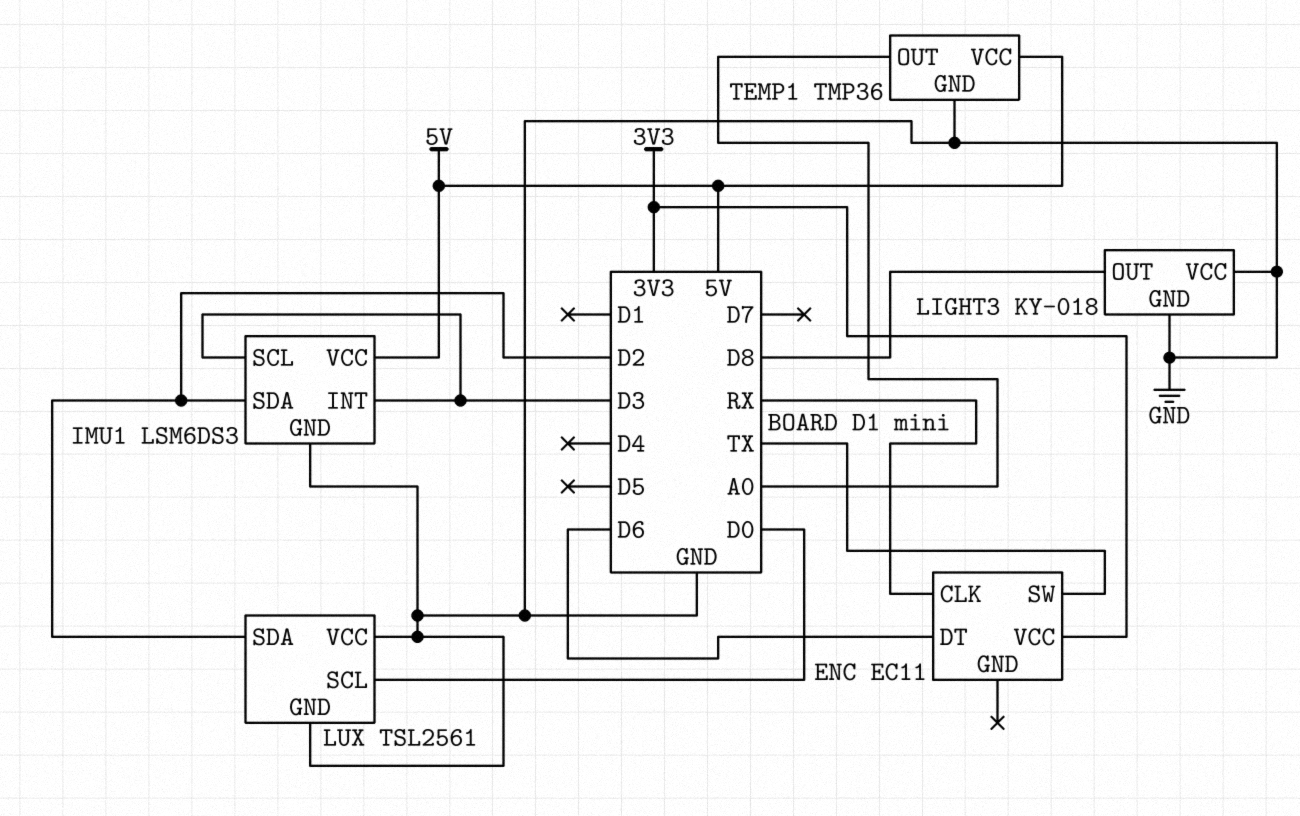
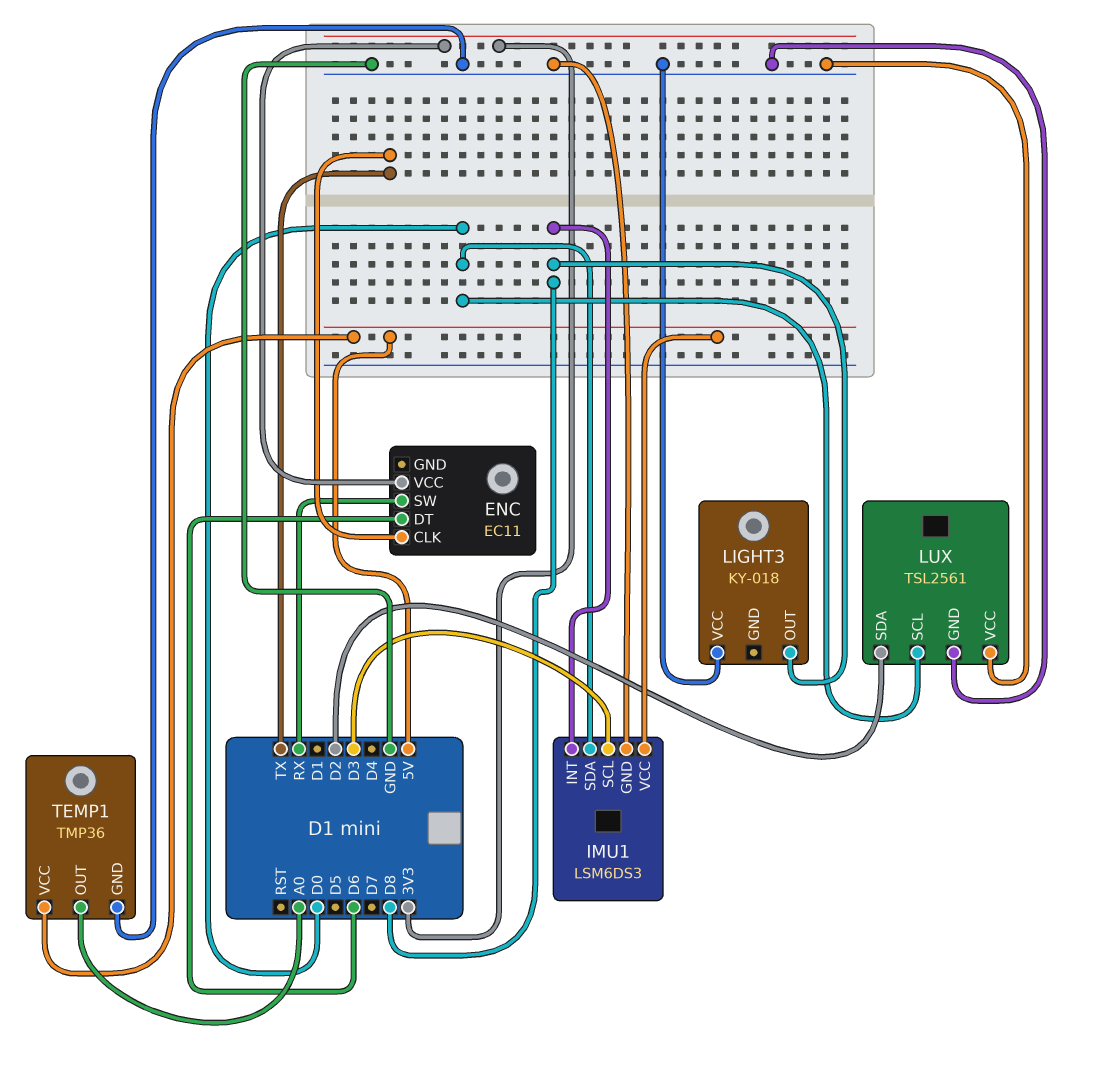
ENC pin CLK: RX -> TX
ENC pin SW: TX -> RX
IMU1 pin INT: D3 -> D8
IMU1 pin SDA: D2 -> D0
LIGHT3 pin GND: GND -> none

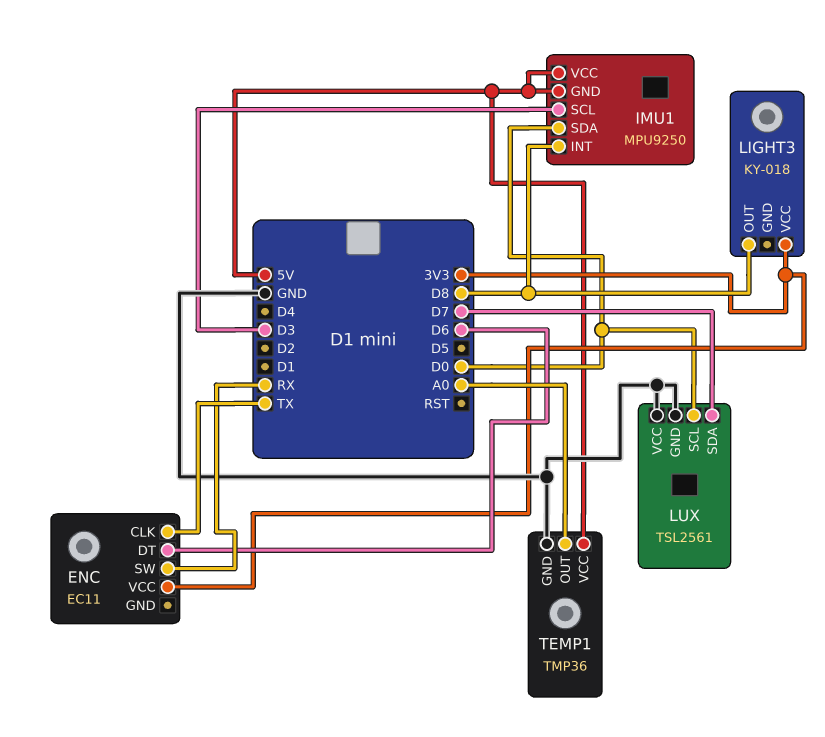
IMU1: LSM6DS3 -> MPU9250
IMU1 pin GND: GND -> 5V
LIGHT3 pin VCC: GND -> 3V3
LUX pin SDA: D2 -> D7

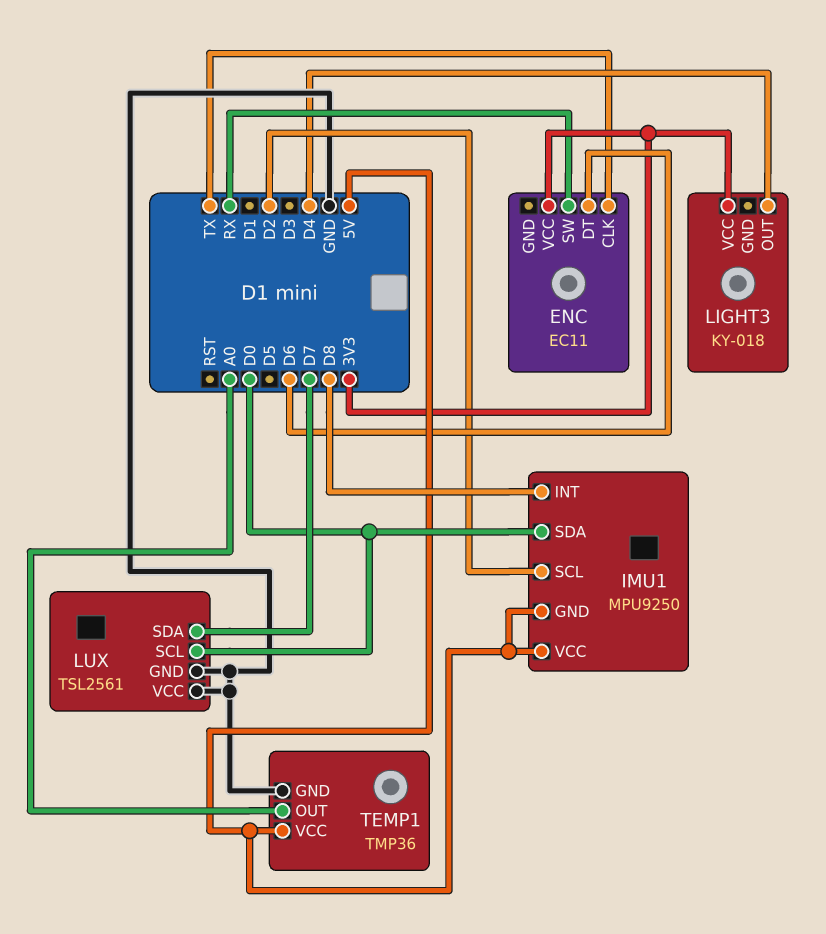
IMU1 pin SCL: D3 -> D2
LIGHT3 pin OUT: D8 -> D4

